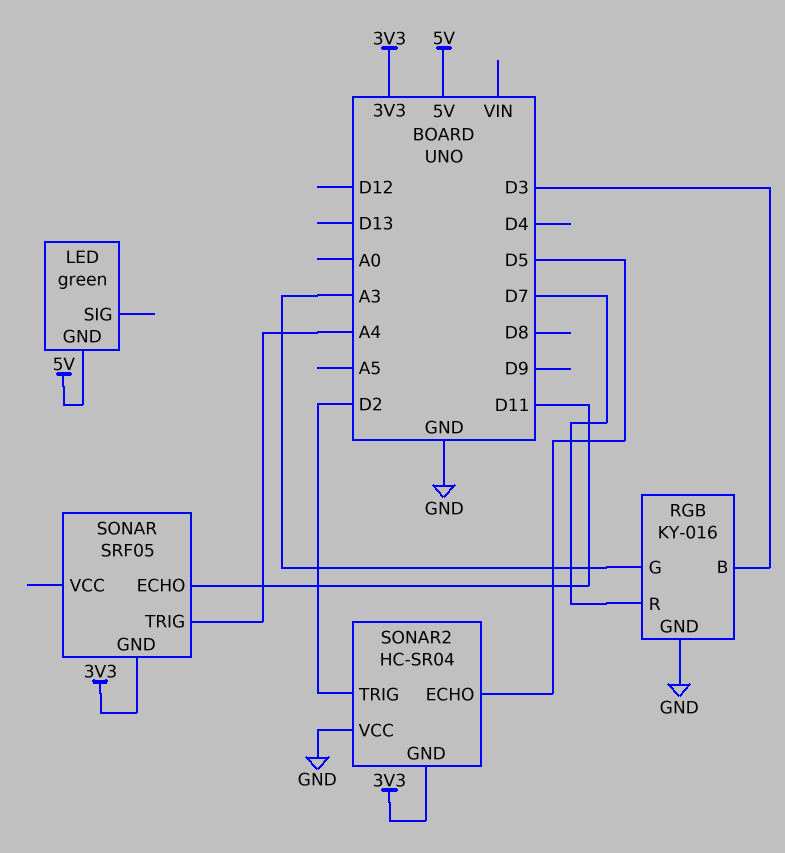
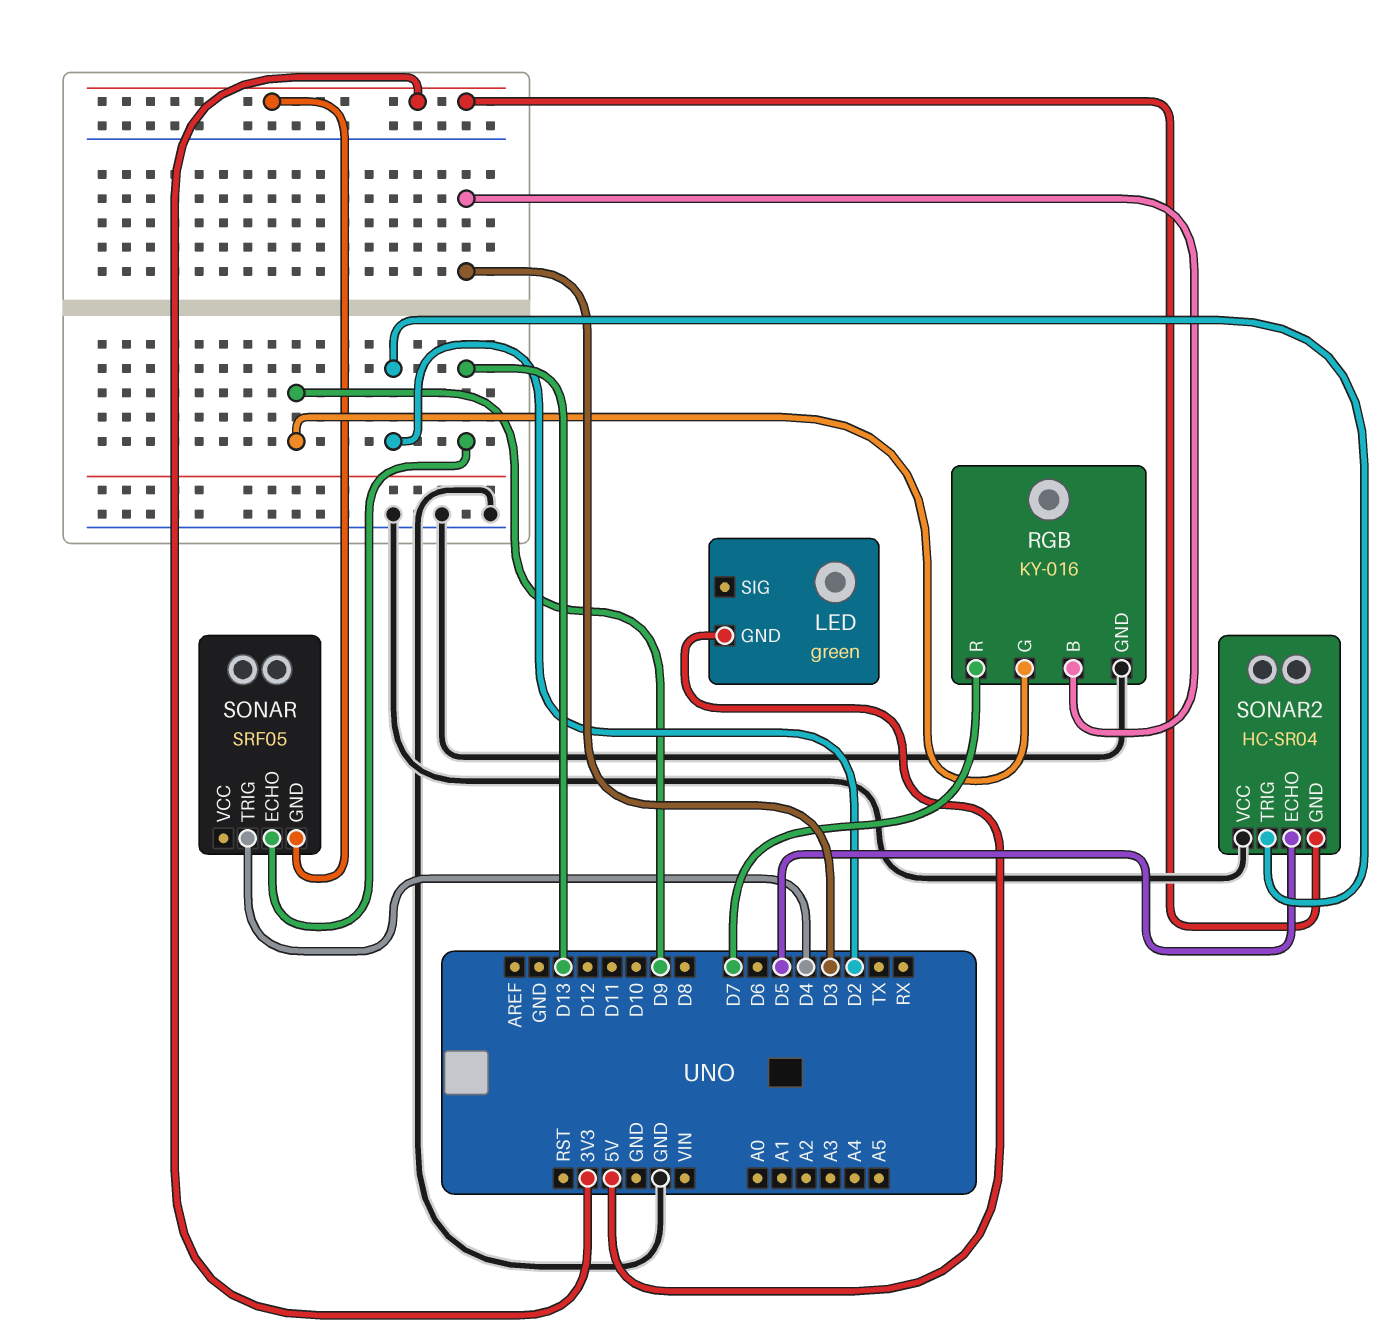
RGB pin G: A3 -> D9
SONAR pin ECHO: D11 -> D13
SONAR pin TRIG: A4 -> D4

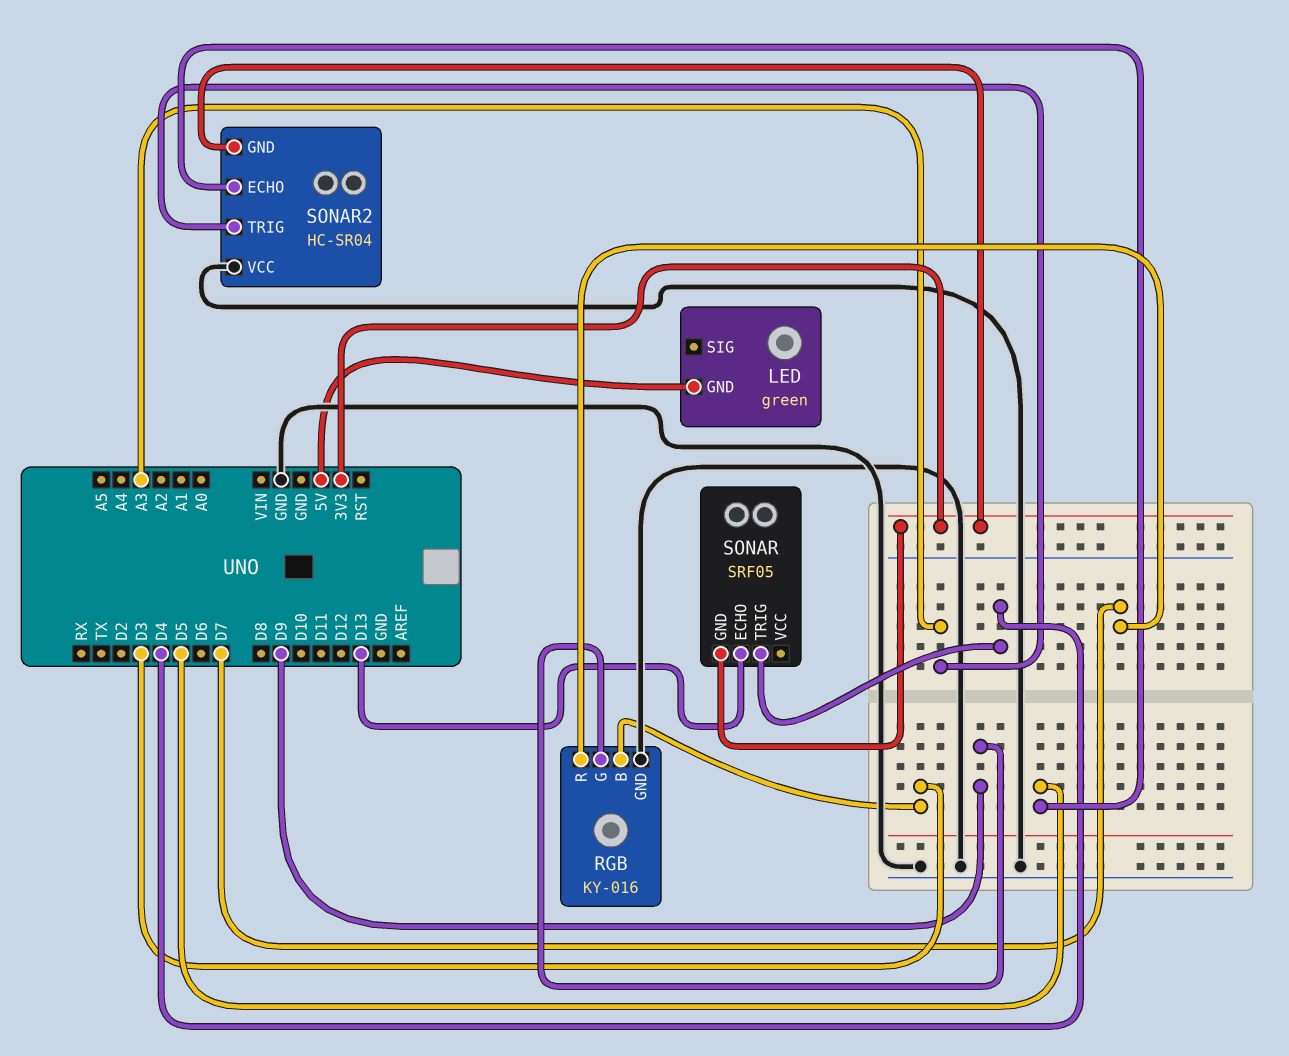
SONAR2 pin TRIG: D2 -> A3

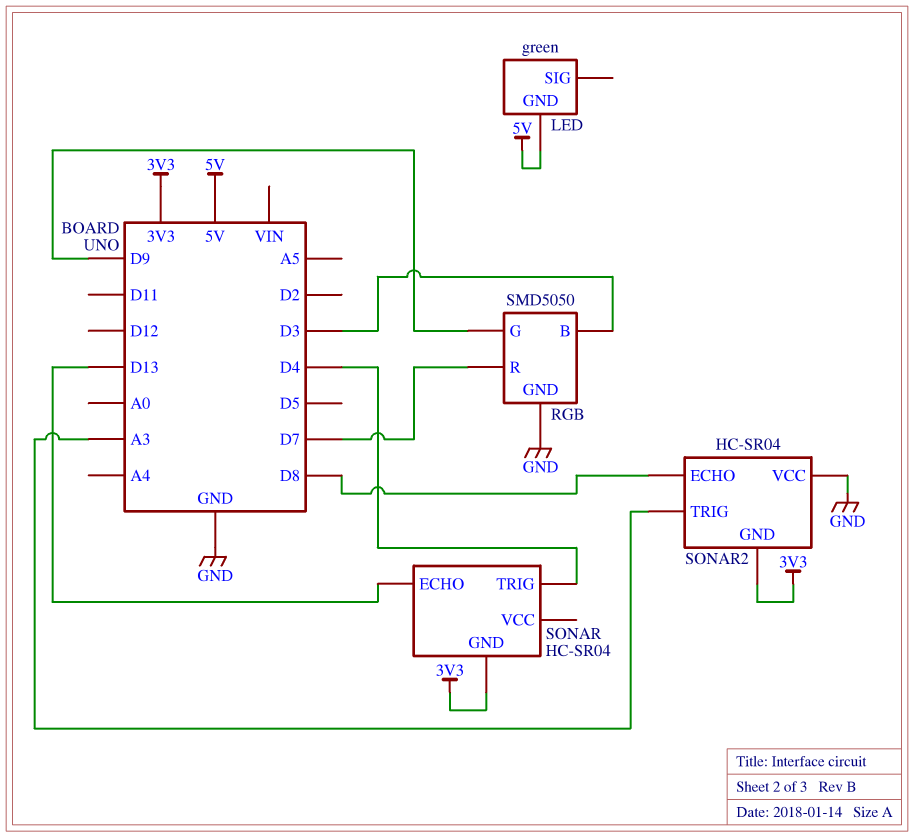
RGB: KY-016 -> SMD5050
SONAR: SRF05 -> HC-SR04
SONAR2 pin ECHO: D5 -> D8

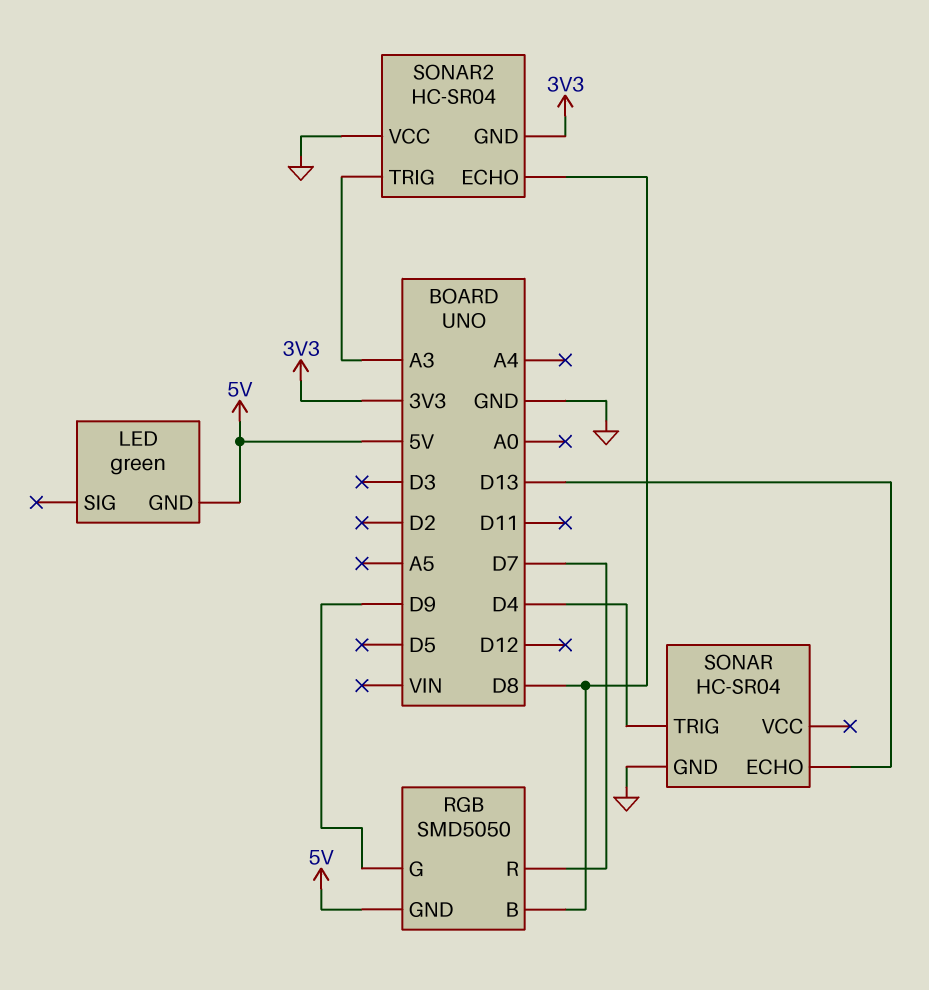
RGB pin B: D3 -> D8
RGB pin GND: GND -> 5V
SONAR pin GND: 3V3 -> GND

